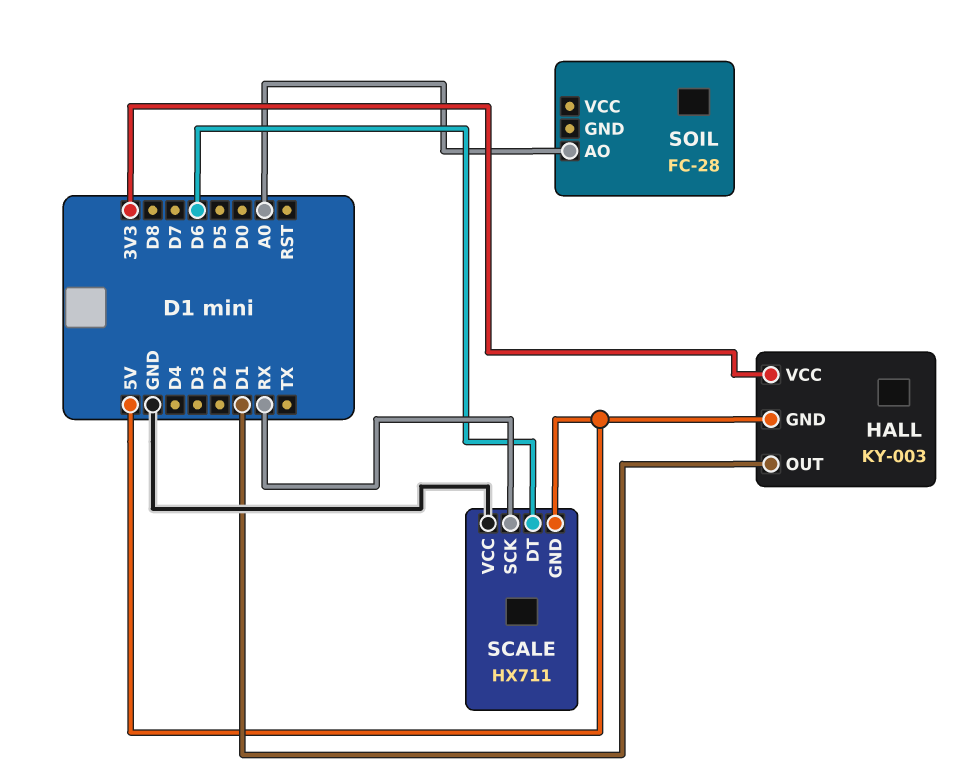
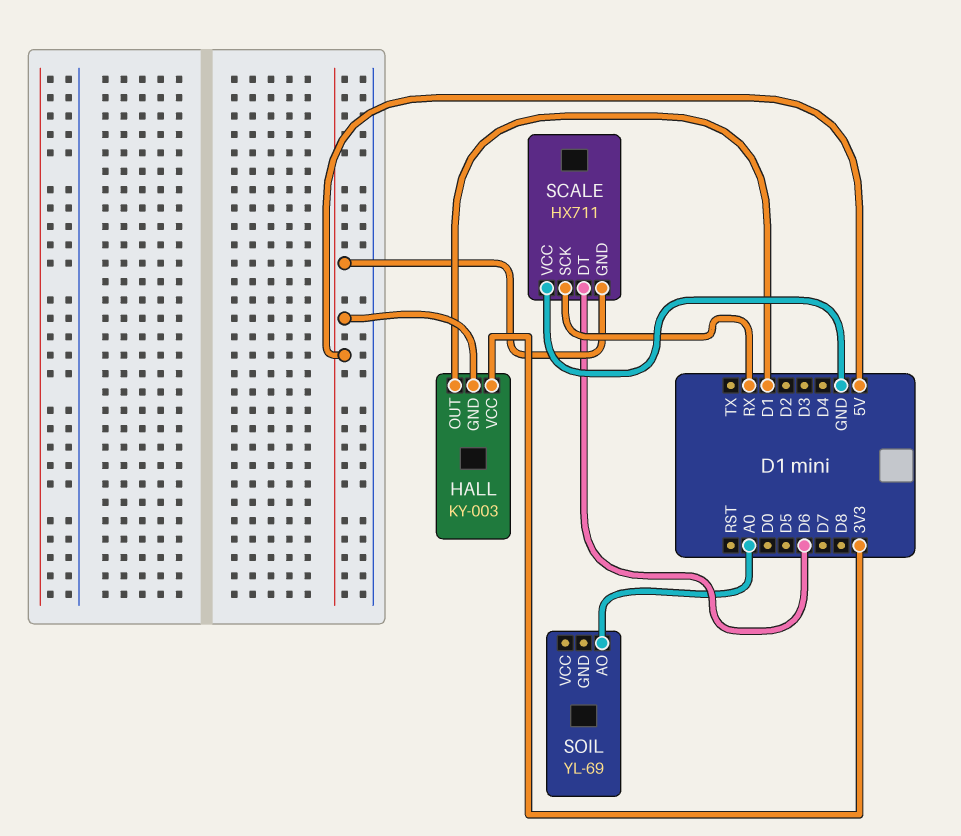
SOIL: FC-28 -> YL-69

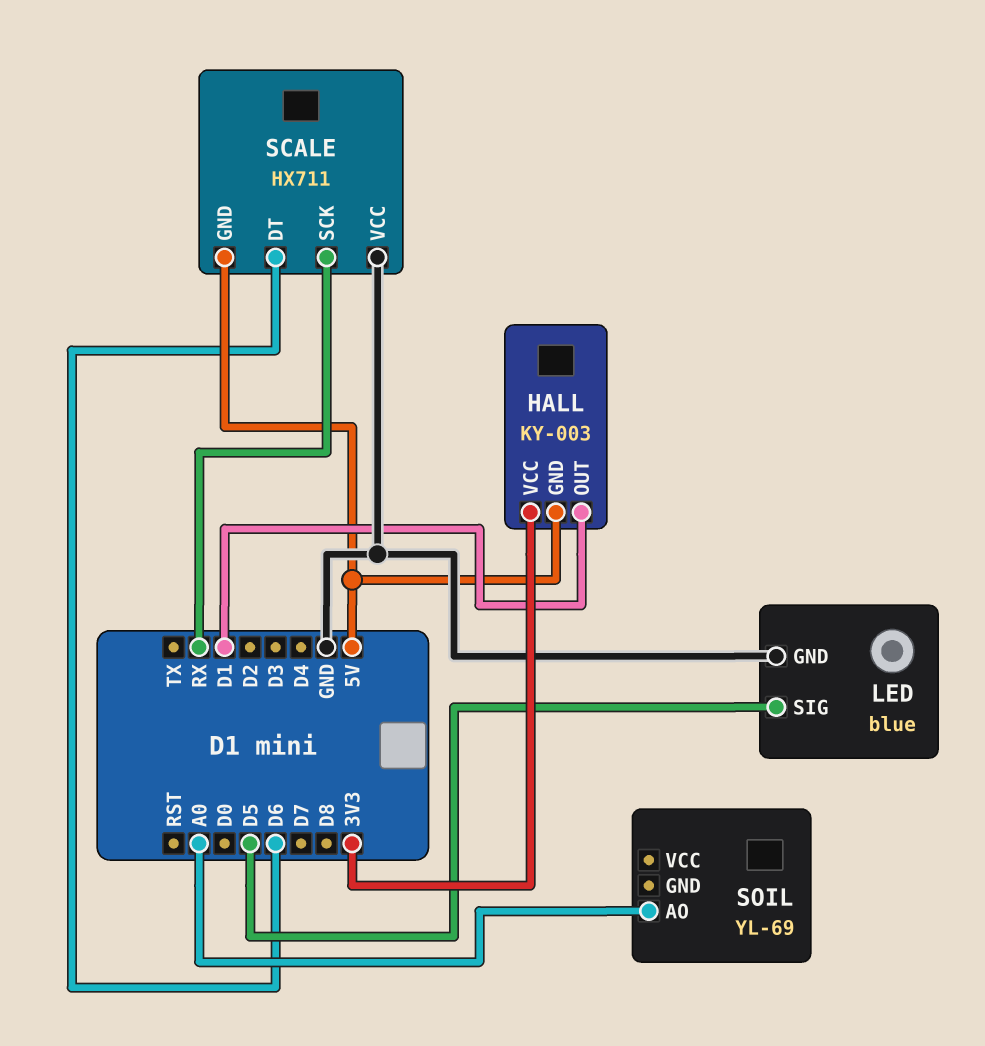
LED: none -> blue
LED pin GND: none -> GND
LED pin SIG: none -> D5

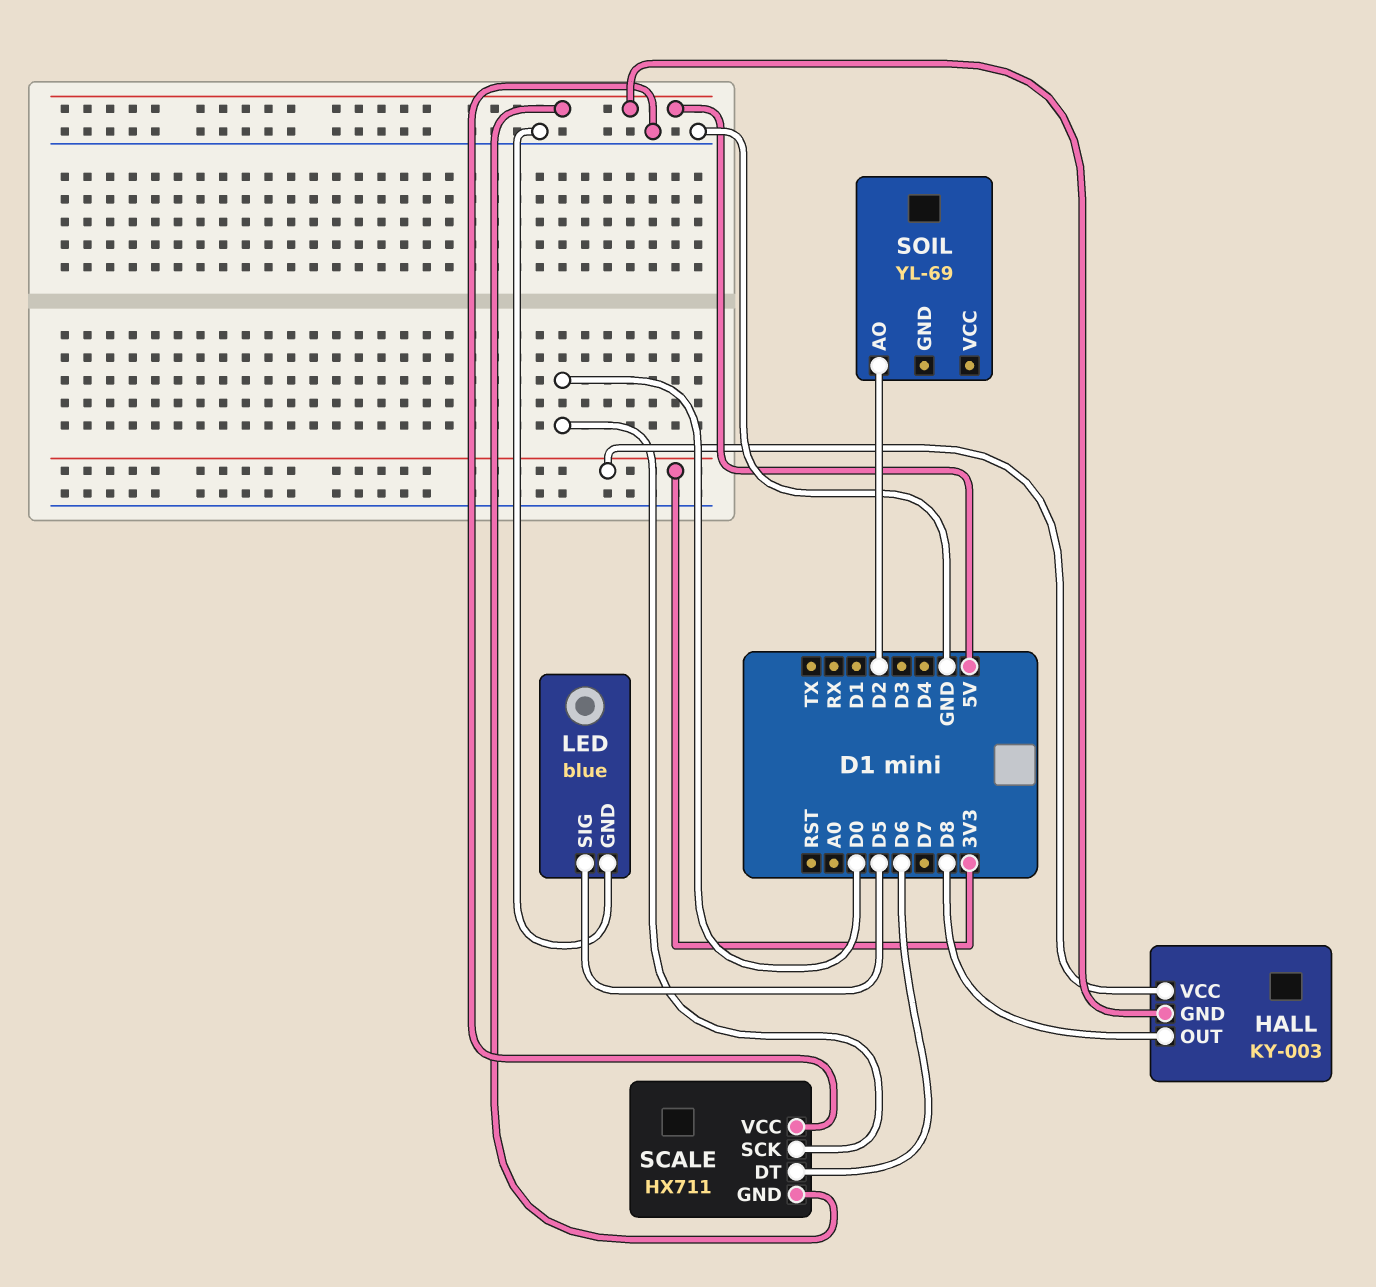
HALL pin OUT: D1 -> D8
SCALE pin SCK: RX -> D0
SOIL pin AO: A0 -> D2

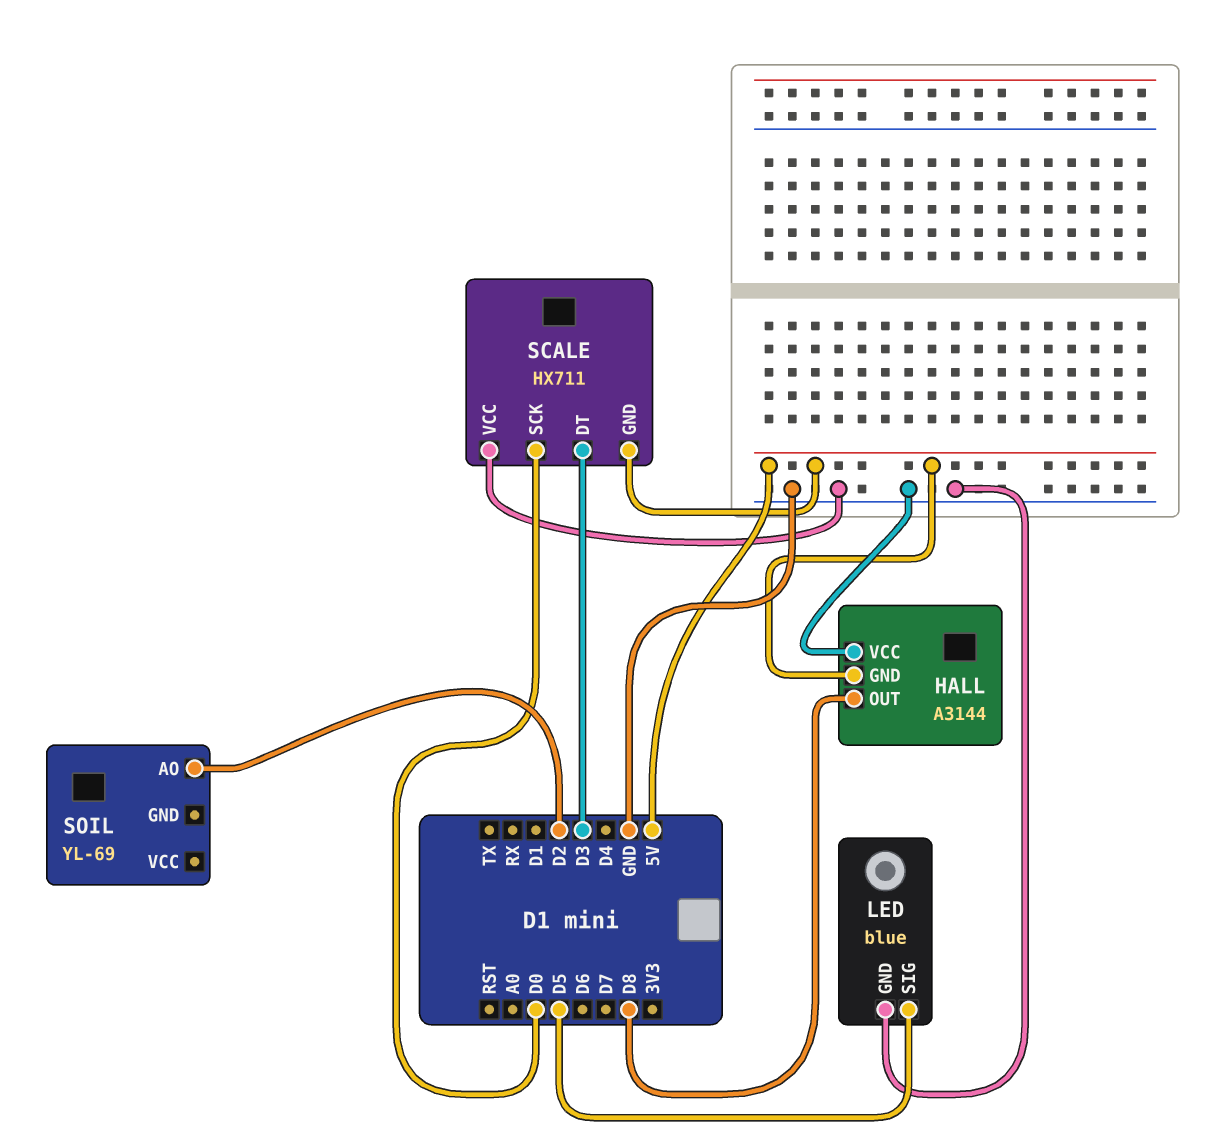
HALL: KY-003 -> A3144
HALL pin VCC: 3V3 -> GND
SCALE pin DT: D6 -> D3

